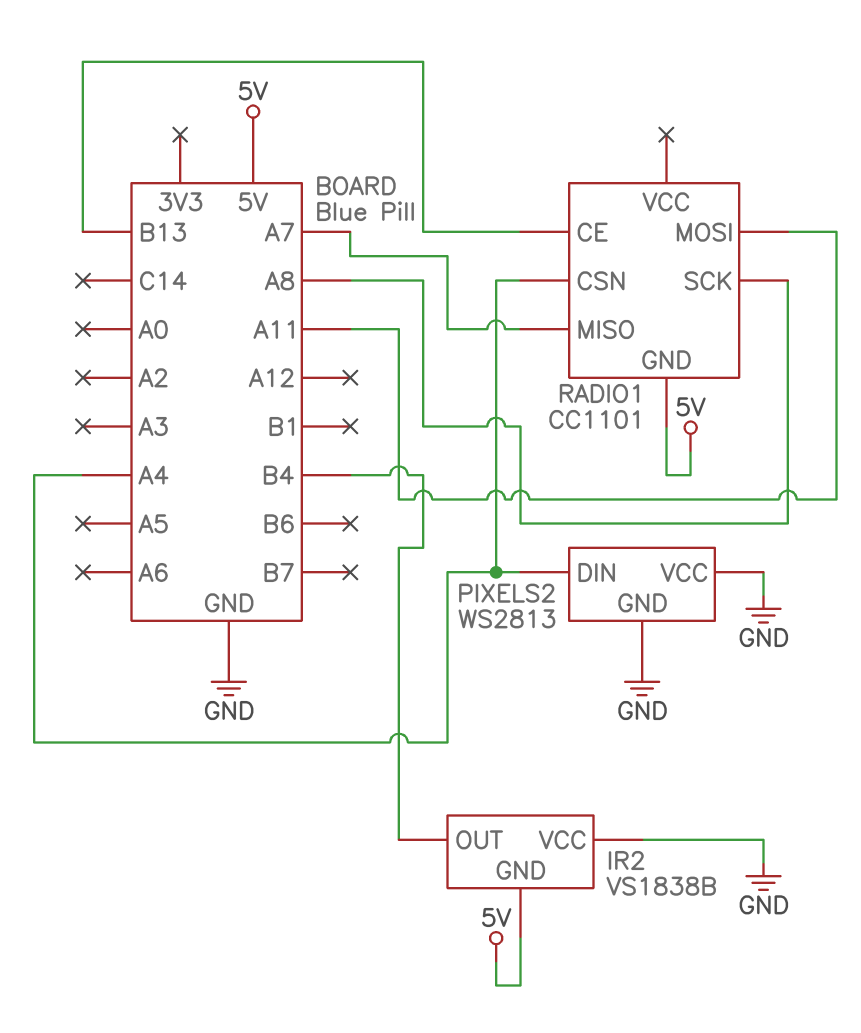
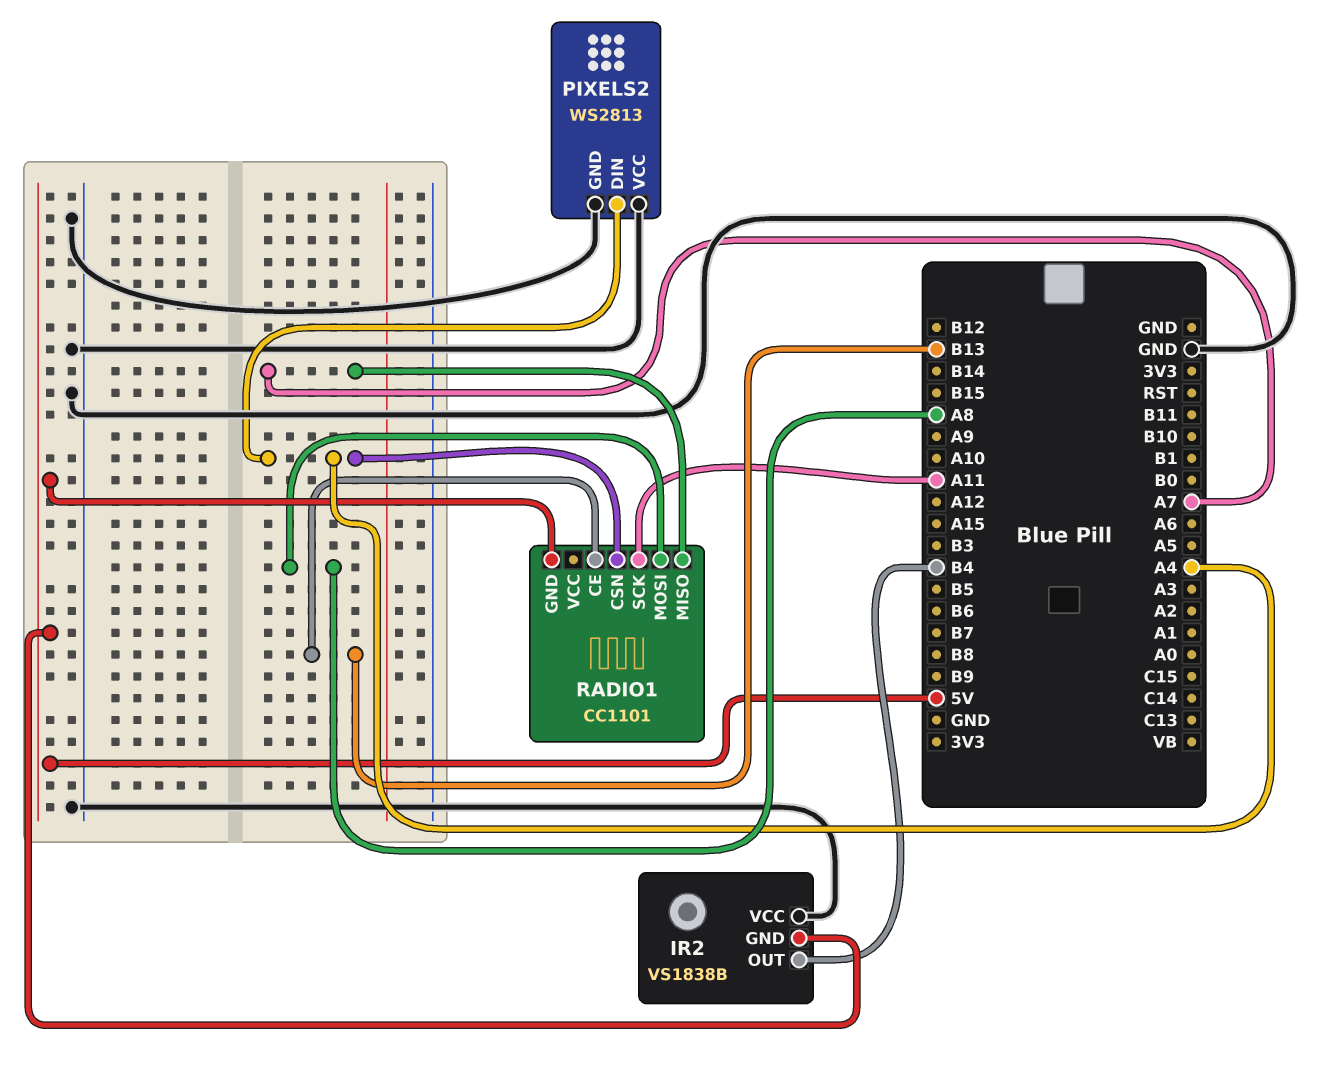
RADIO1 pin MOSI: A11 -> A8
RADIO1 pin SCK: A8 -> A11

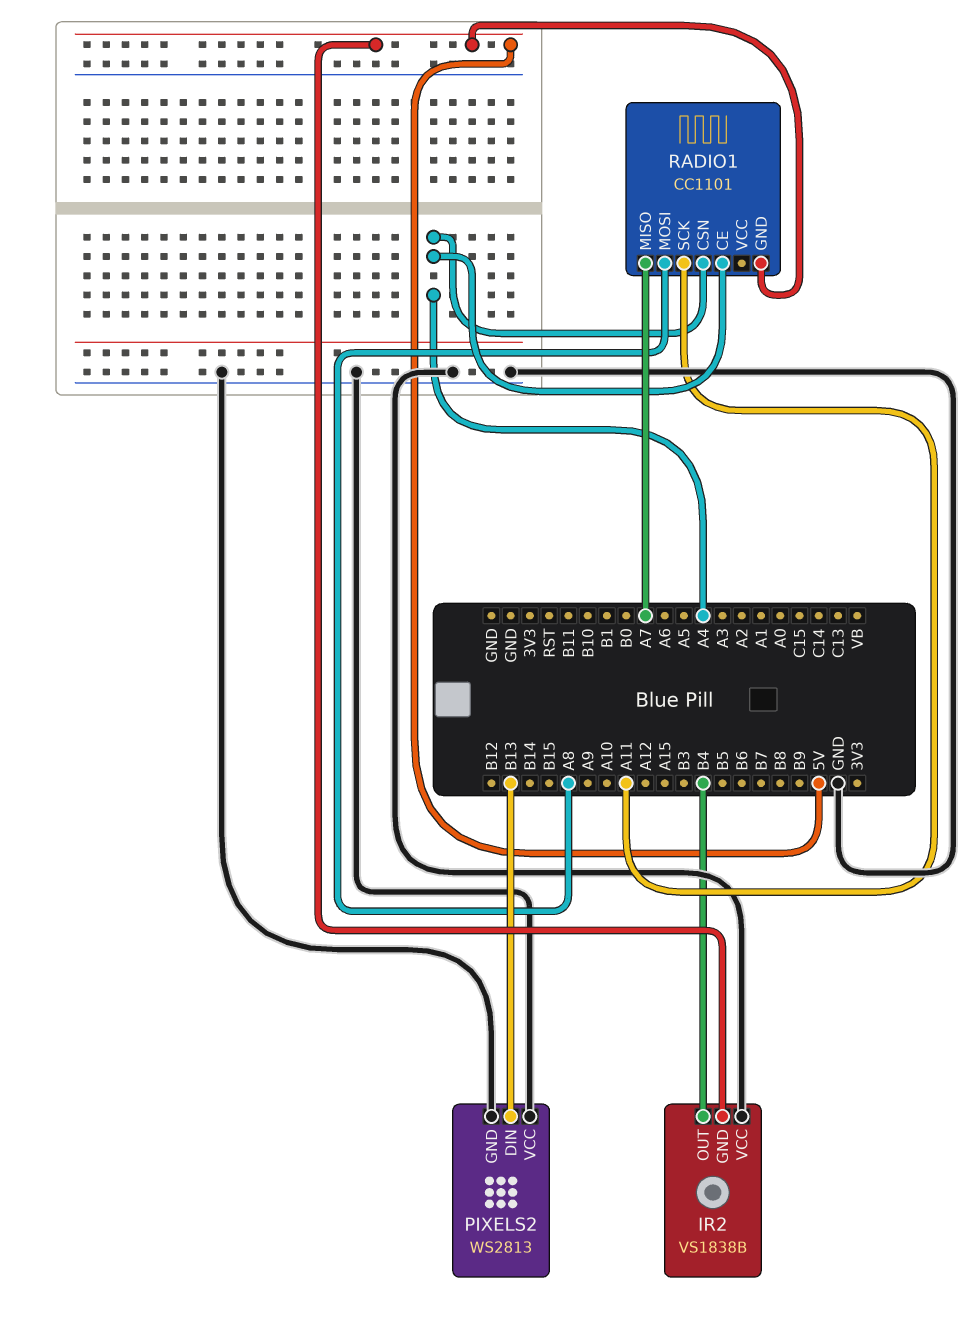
PIXELS2 pin DIN: A4 -> B13
RADIO1 pin CE: B13 -> A4

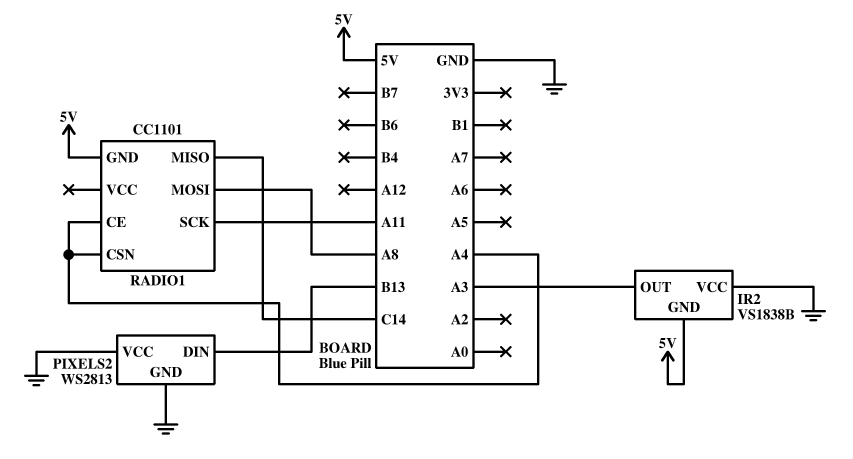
IR2 pin OUT: B4 -> A3
RADIO1 pin MISO: A7 -> C14

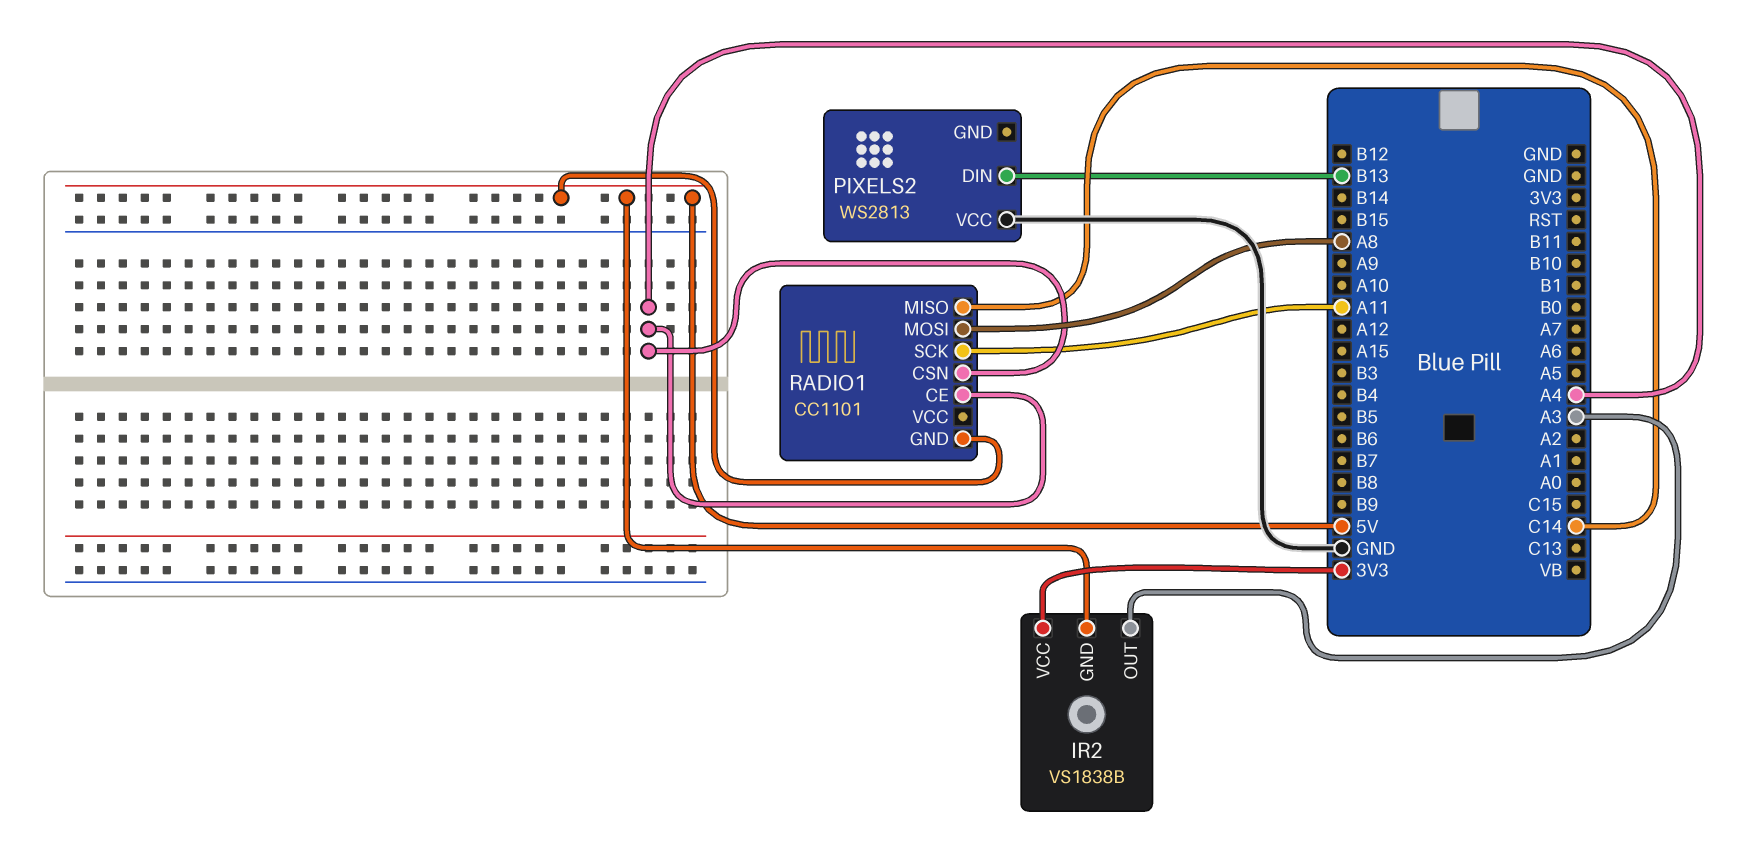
IR2 pin VCC: GND -> 3V3
PIXELS2 pin GND: GND -> none

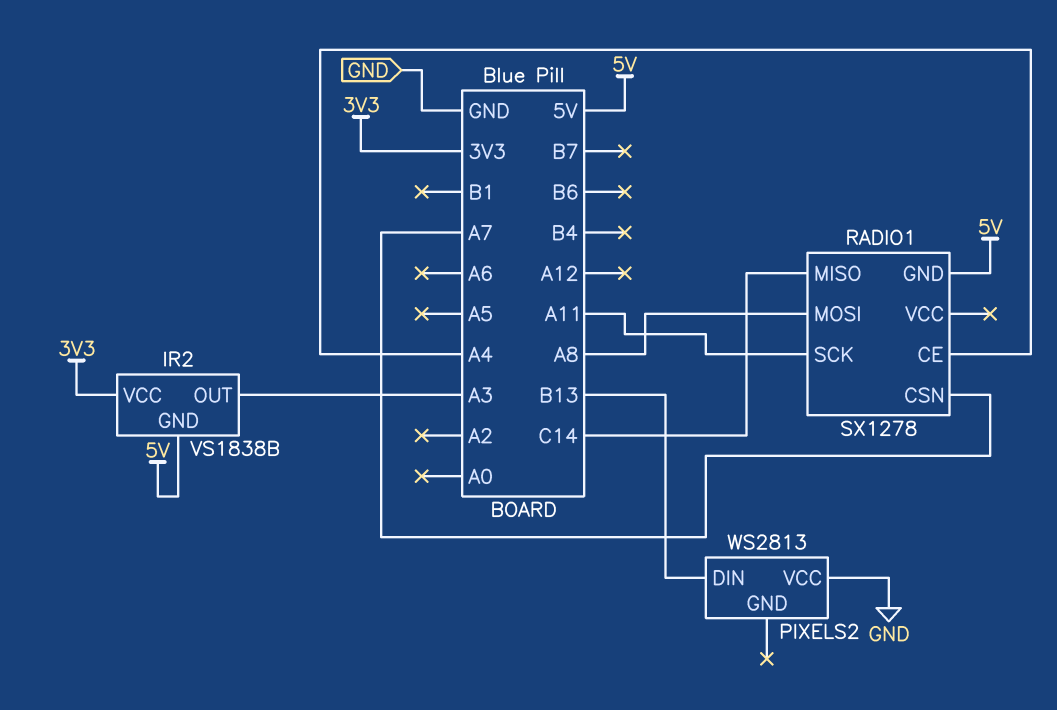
RADIO1: CC1101 -> SX1278
RADIO1 pin CSN: A4 -> A7

